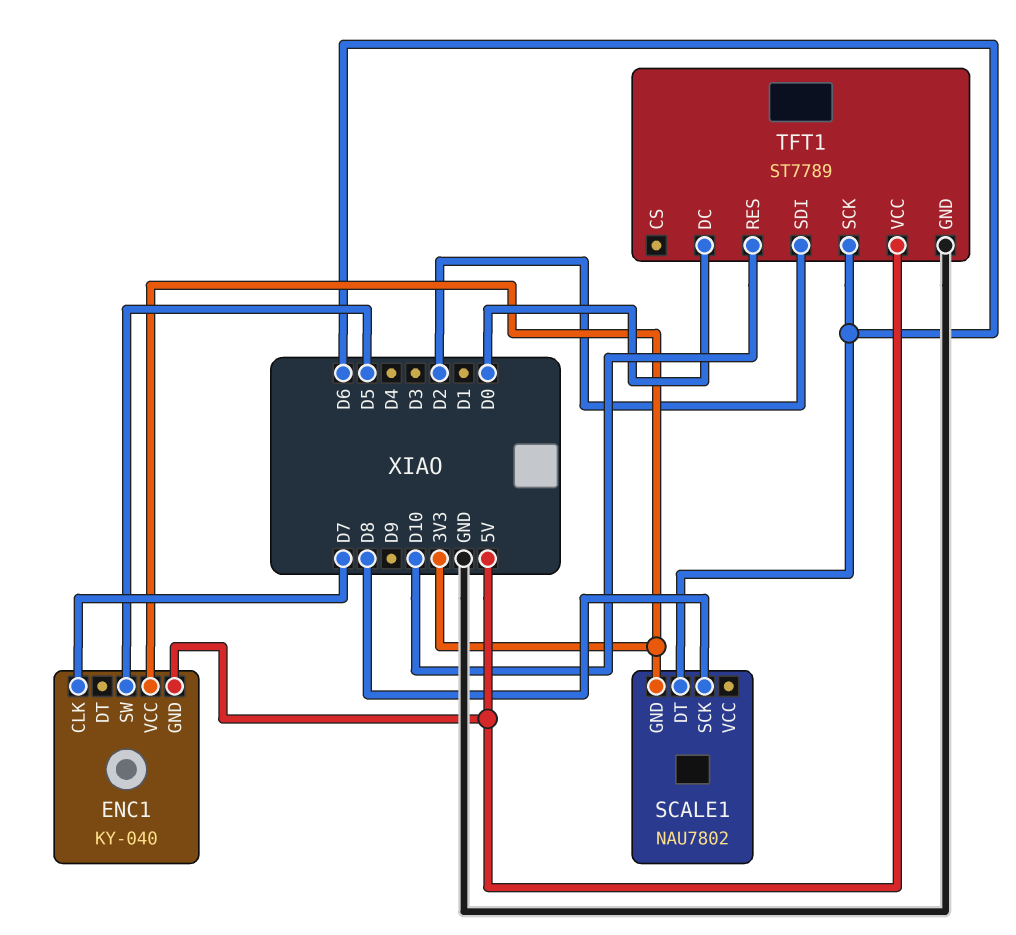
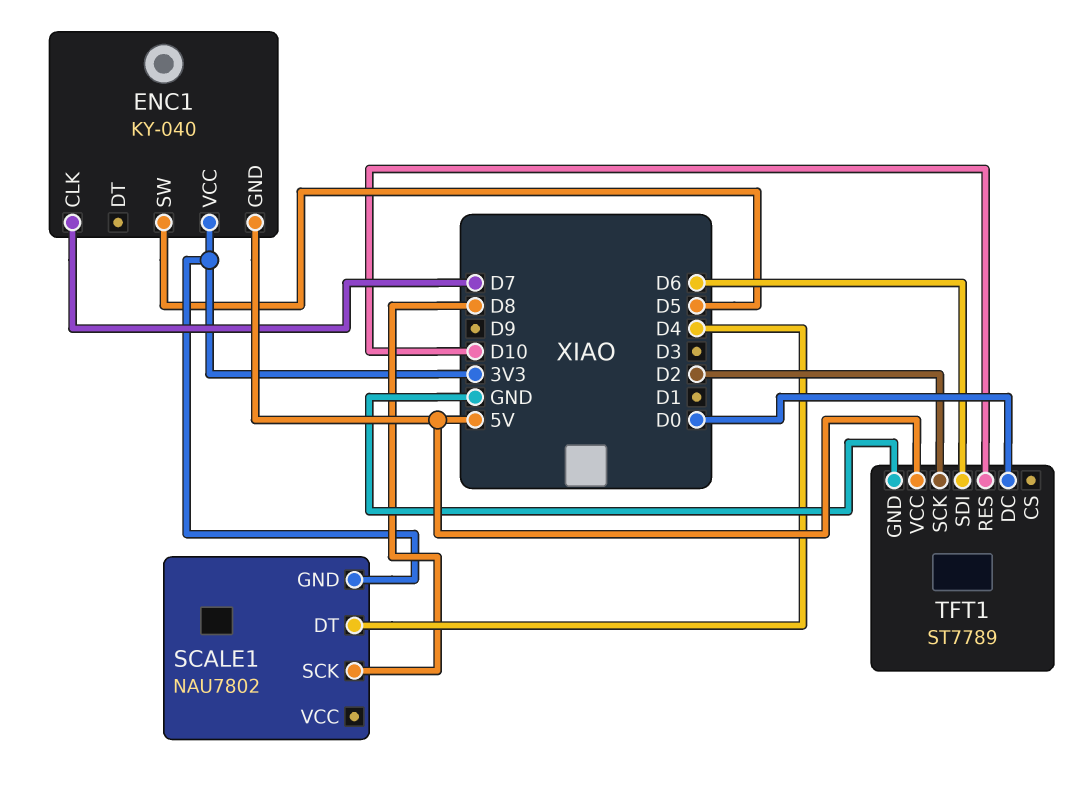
SCALE1 pin DT: D6 -> D4
TFT1 pin SCK: D6 -> D2
TFT1 pin SDI: D2 -> D6

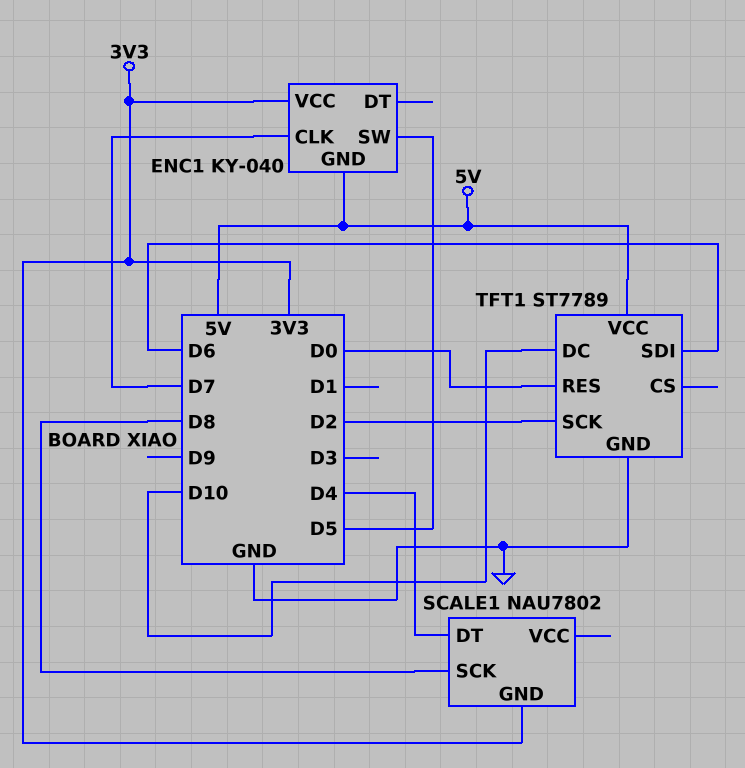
TFT1 pin DC: D0 -> D10
TFT1 pin RES: D10 -> D0

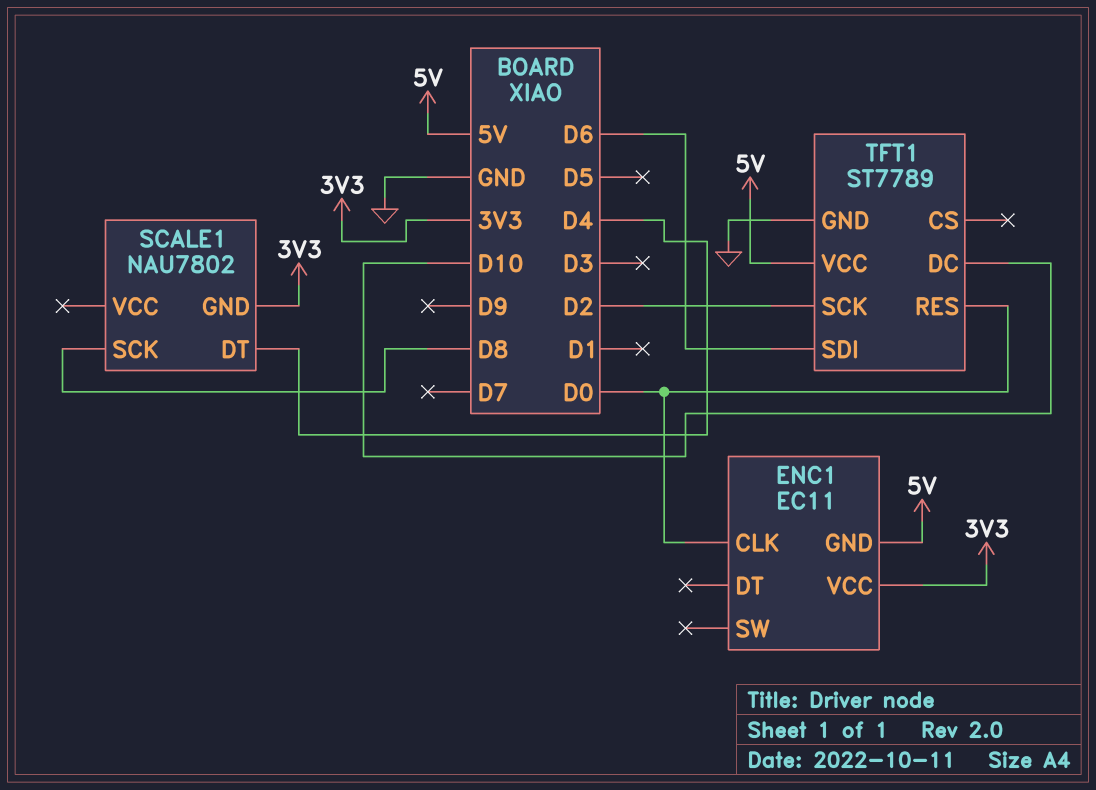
ENC1: KY-040 -> EC11
ENC1 pin CLK: D7 -> D0
ENC1 pin SW: D5 -> none

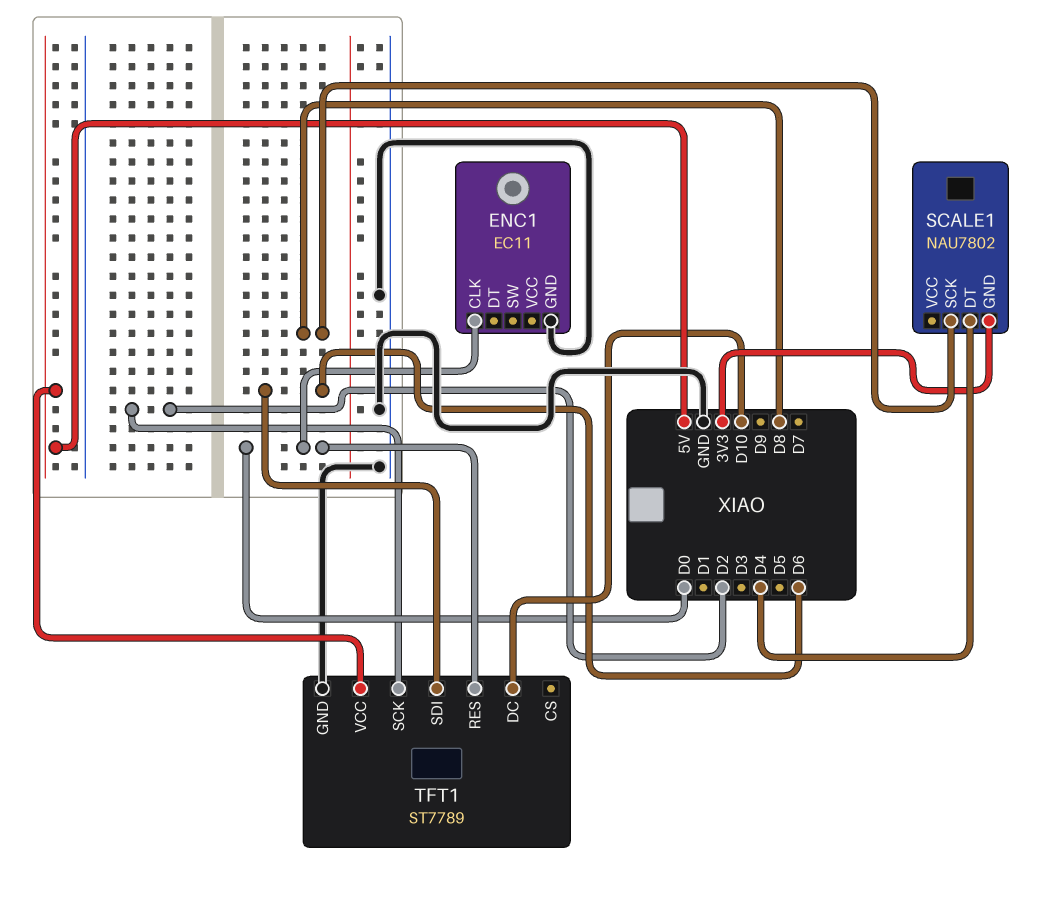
ENC1 pin GND: 5V -> GND
ENC1 pin VCC: 3V3 -> none

